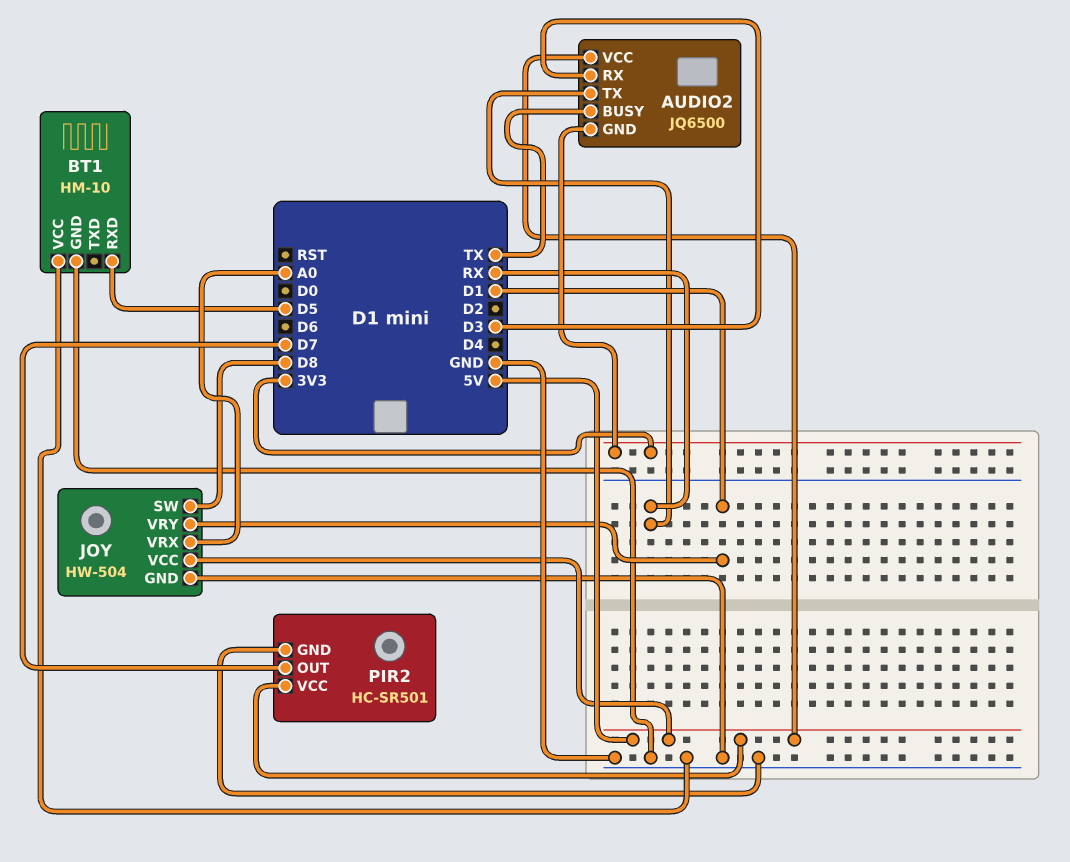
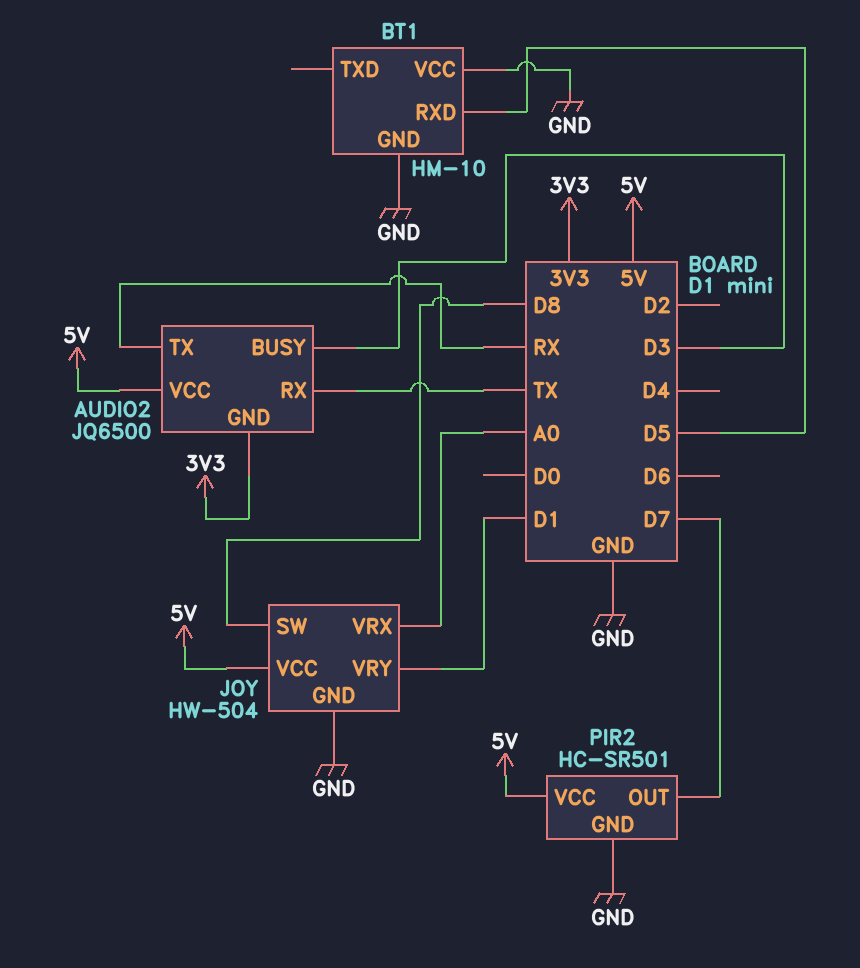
AUDIO2 pin BUSY: TX -> D3
AUDIO2 pin RX: D3 -> TX

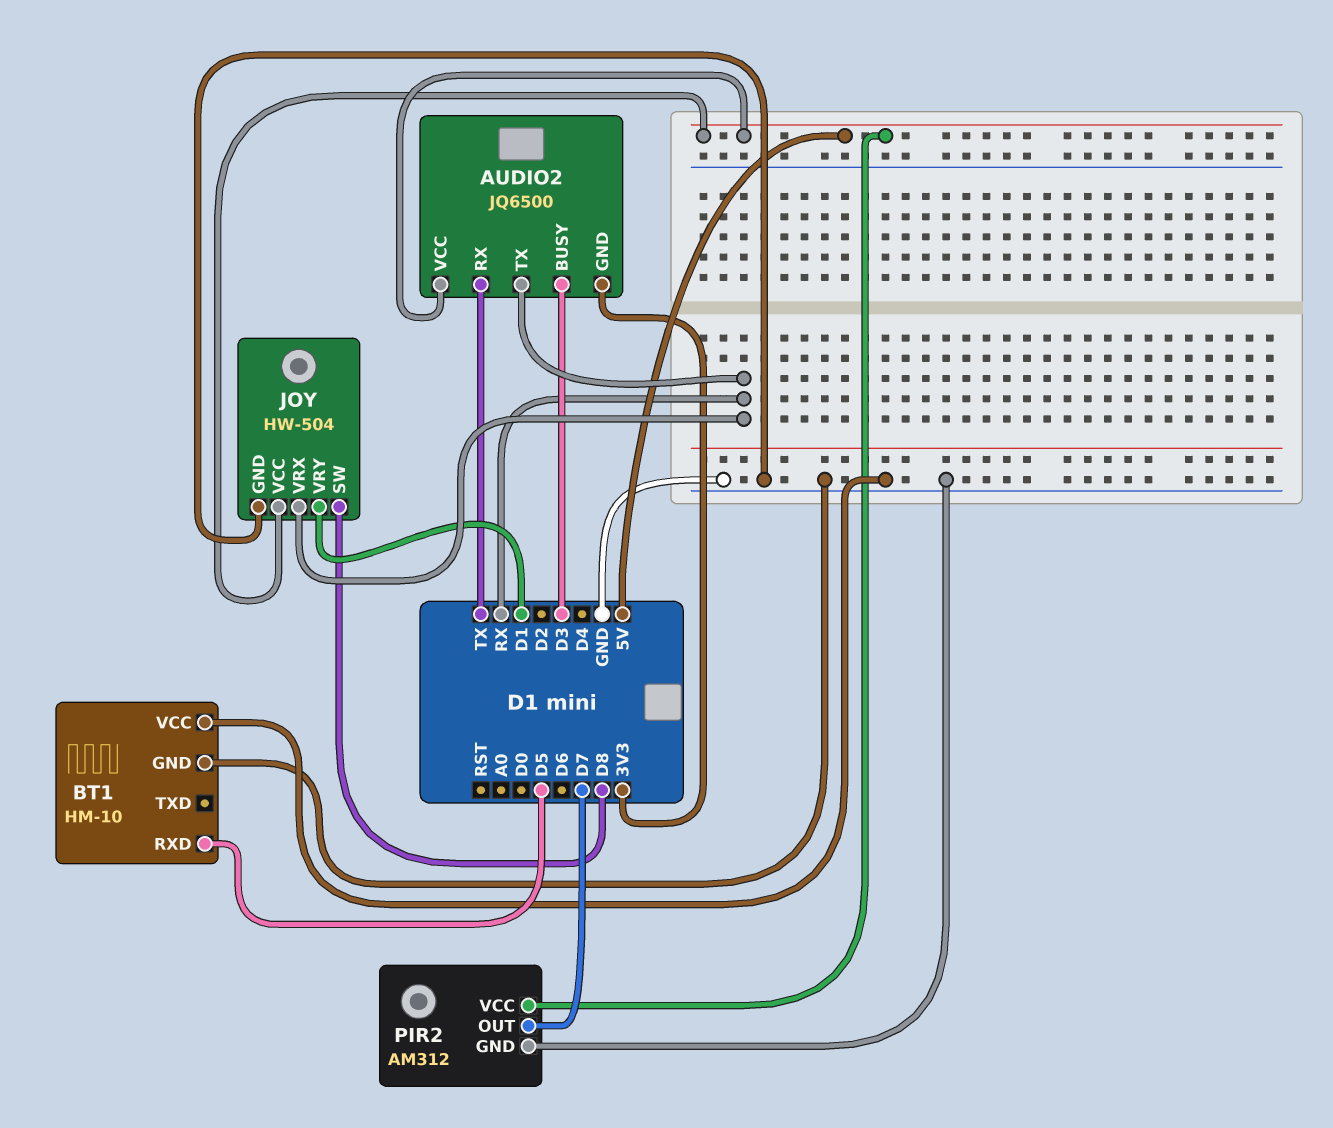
JOY pin VRX: A0 -> RX
PIR2: HC-SR501 -> AM312

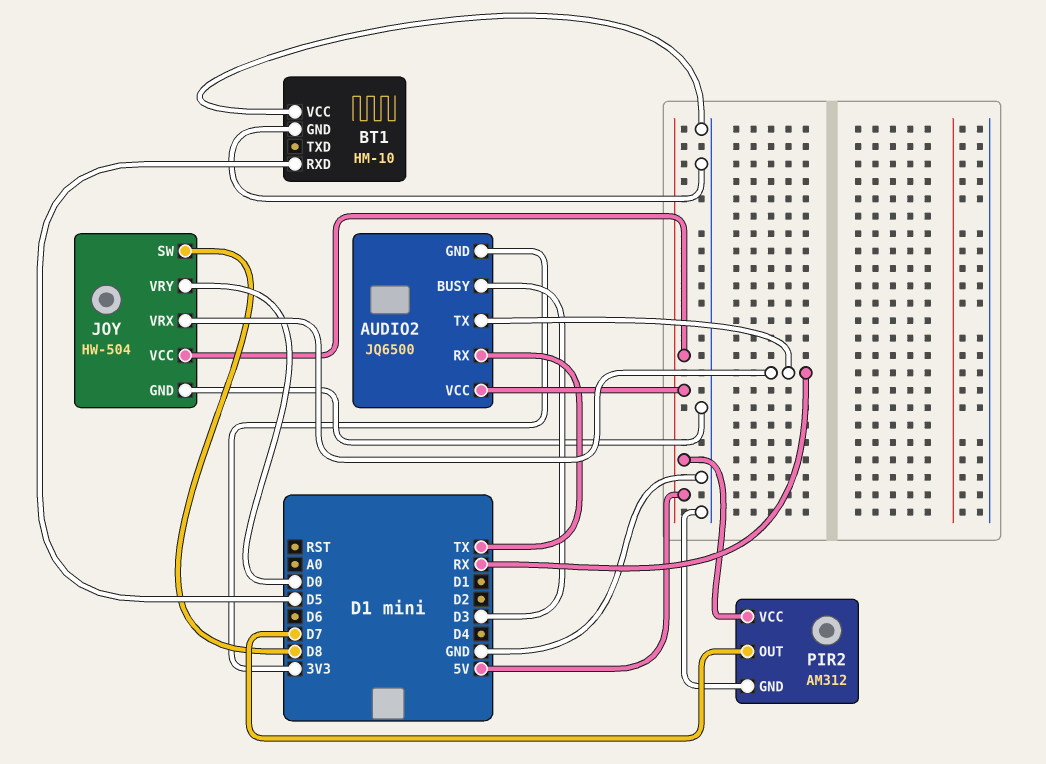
JOY pin VRY: D1 -> D0

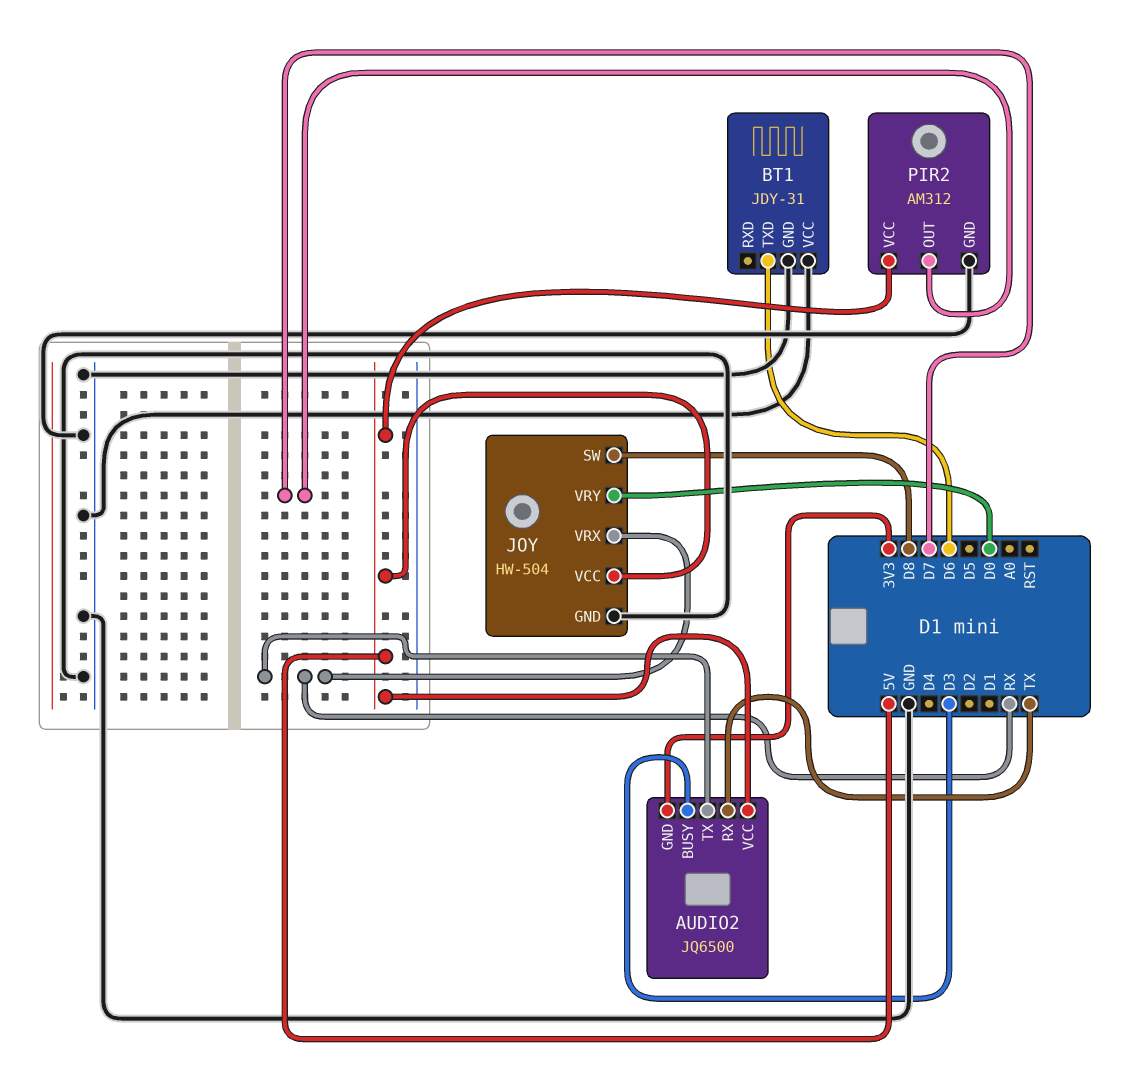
BT1: HM-10 -> JDY-31
BT1 pin RXD: D5 -> none
BT1 pin TXD: none -> D6

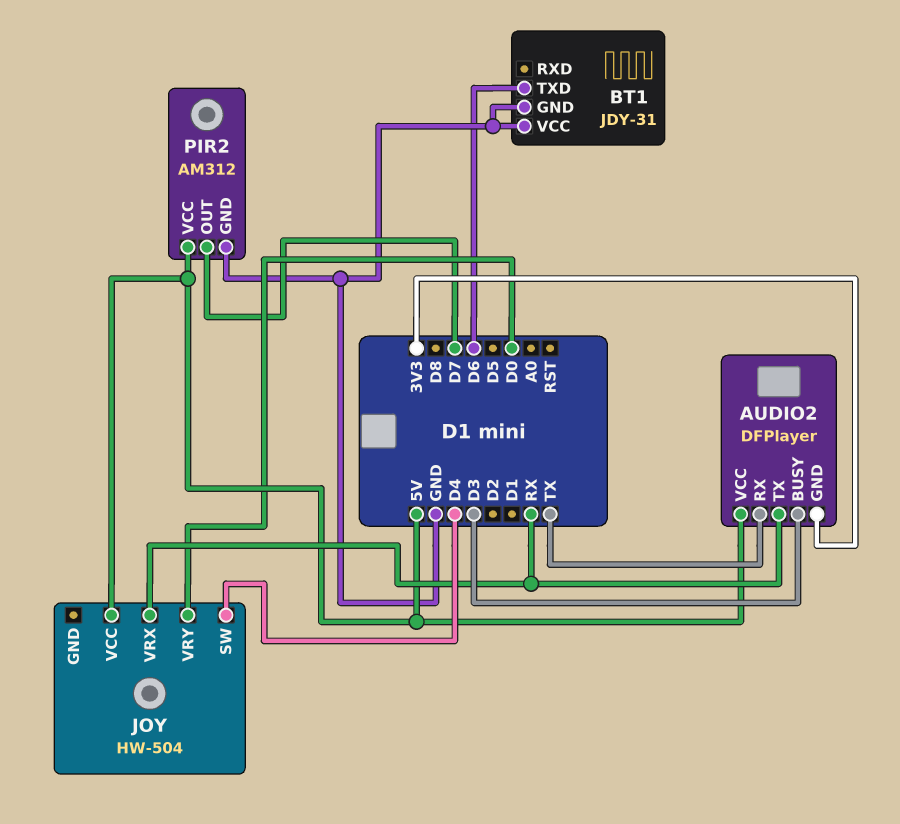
AUDIO2: JQ6500 -> DFPlayer
JOY pin GND: GND -> none
JOY pin SW: D8 -> D4

